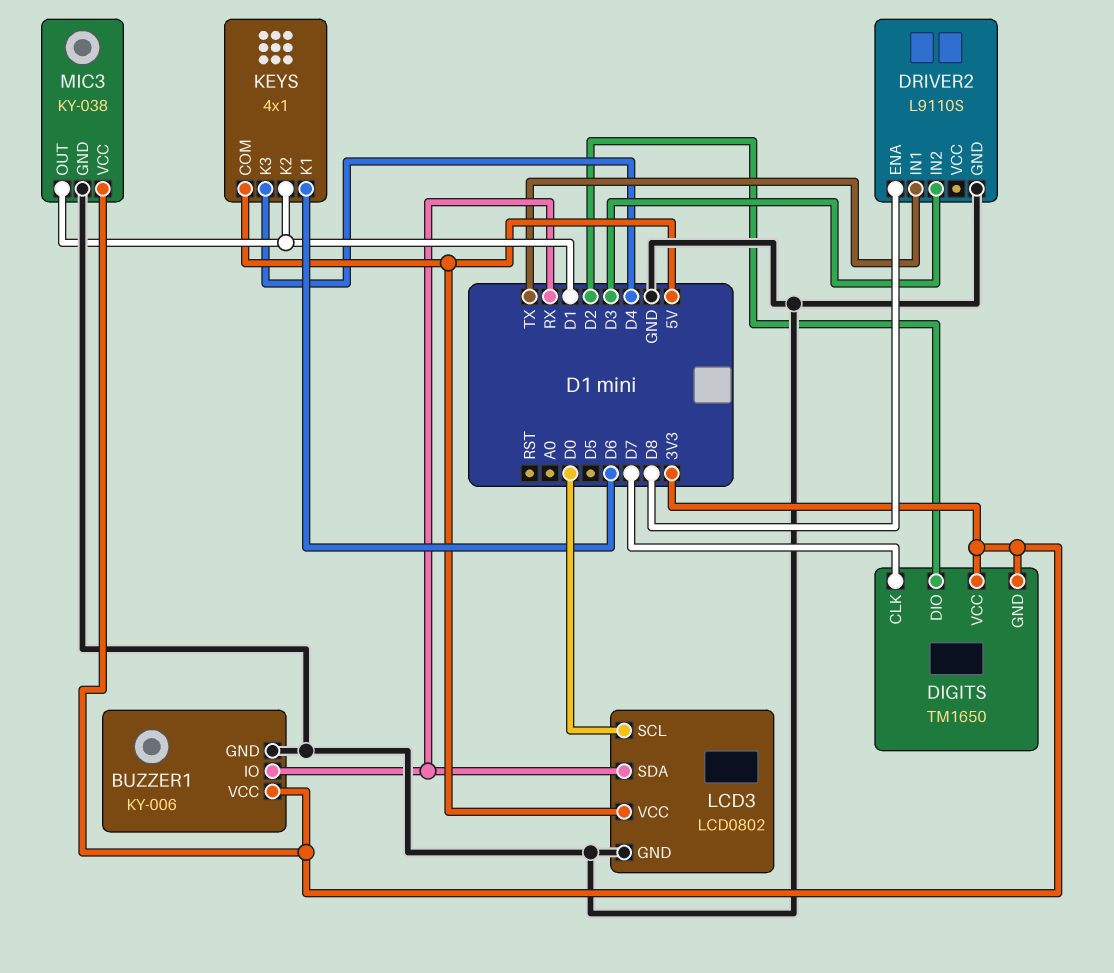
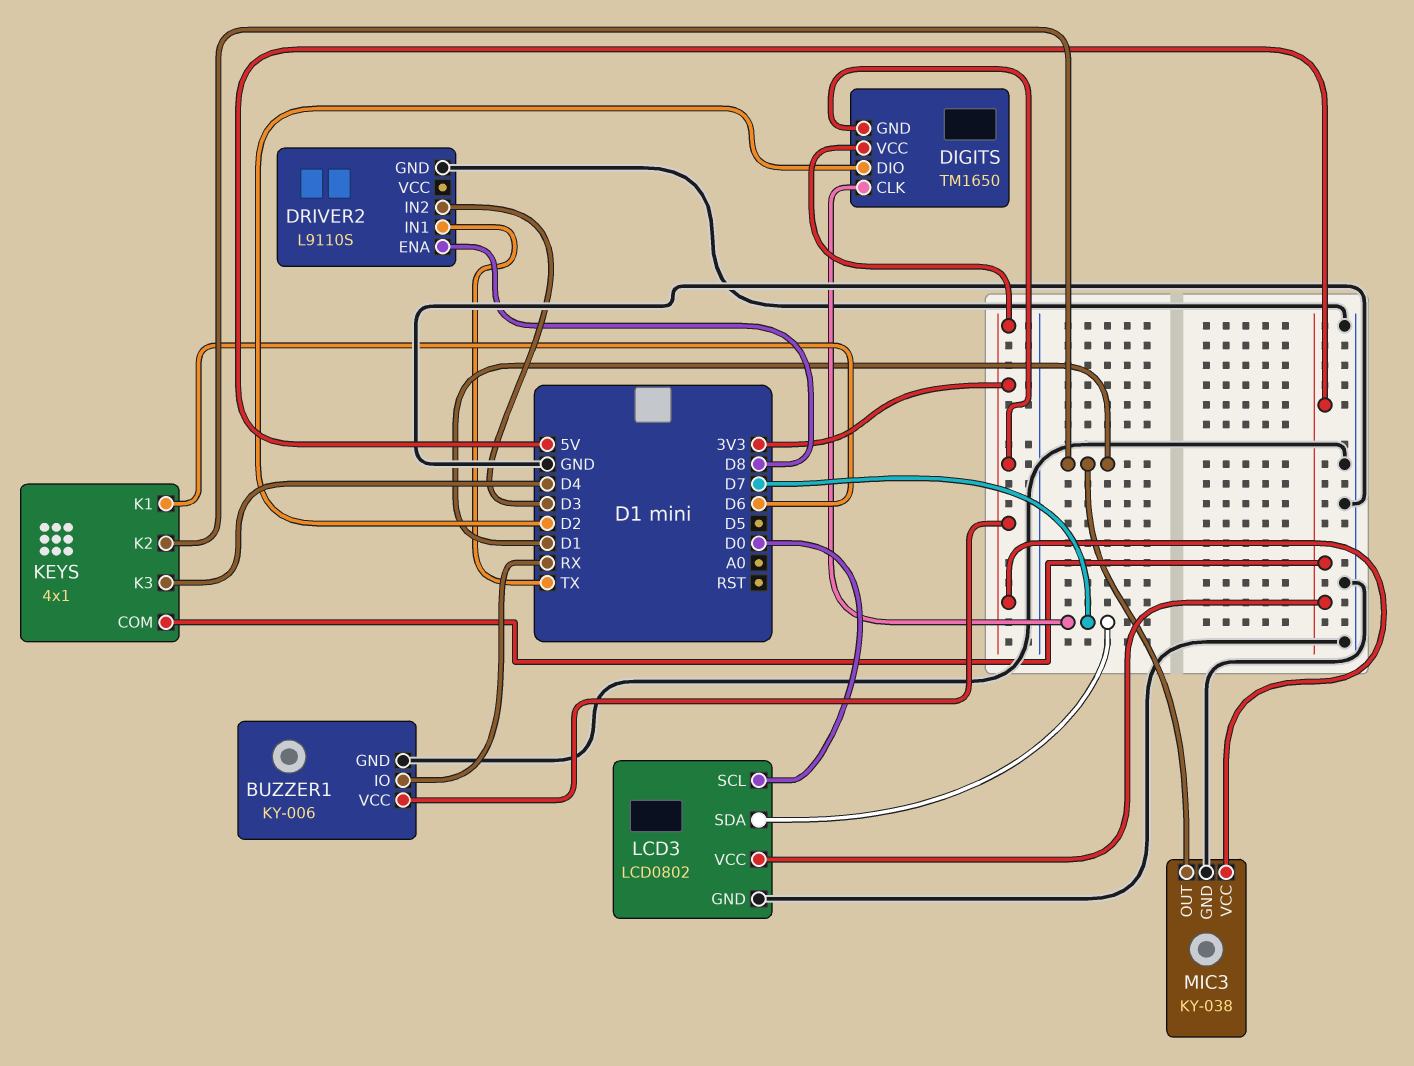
LCD3 pin SDA: RX -> D7

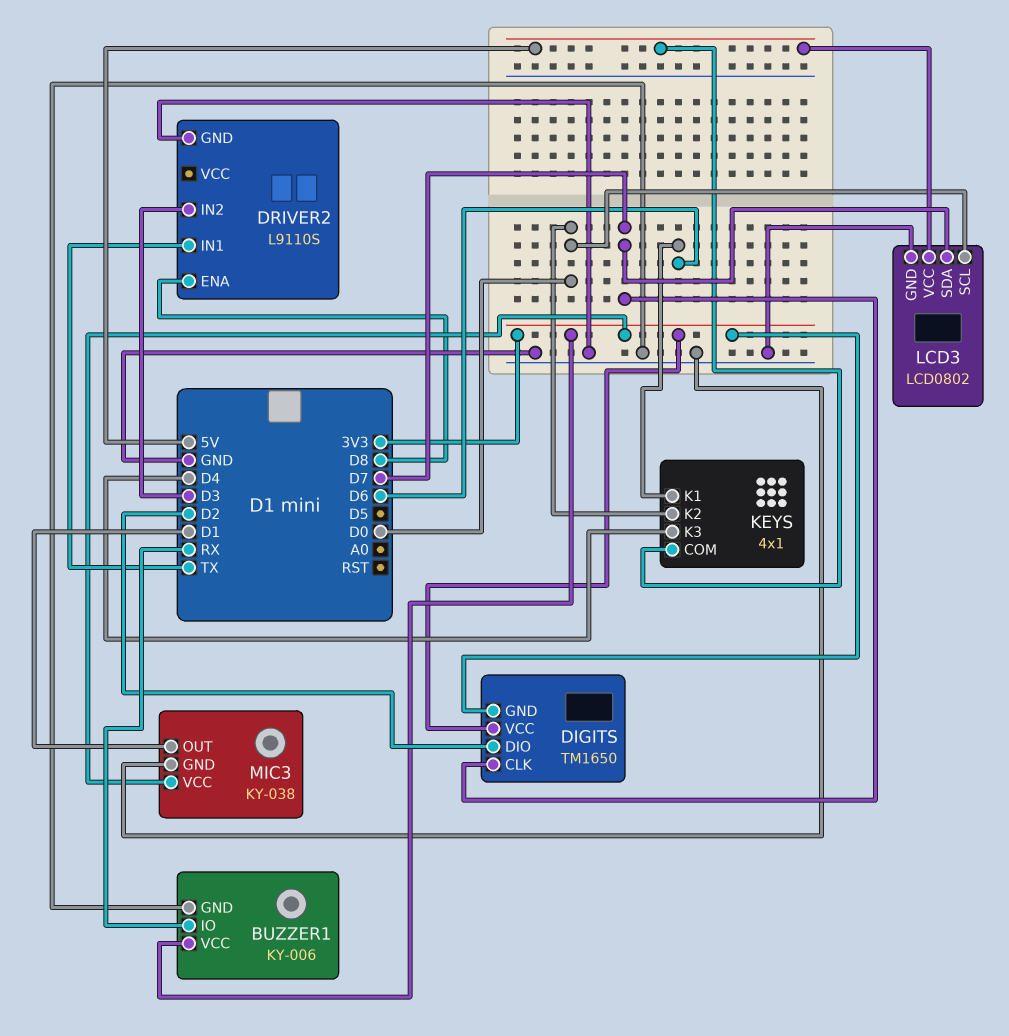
KEYS pin K2: D1 -> D0

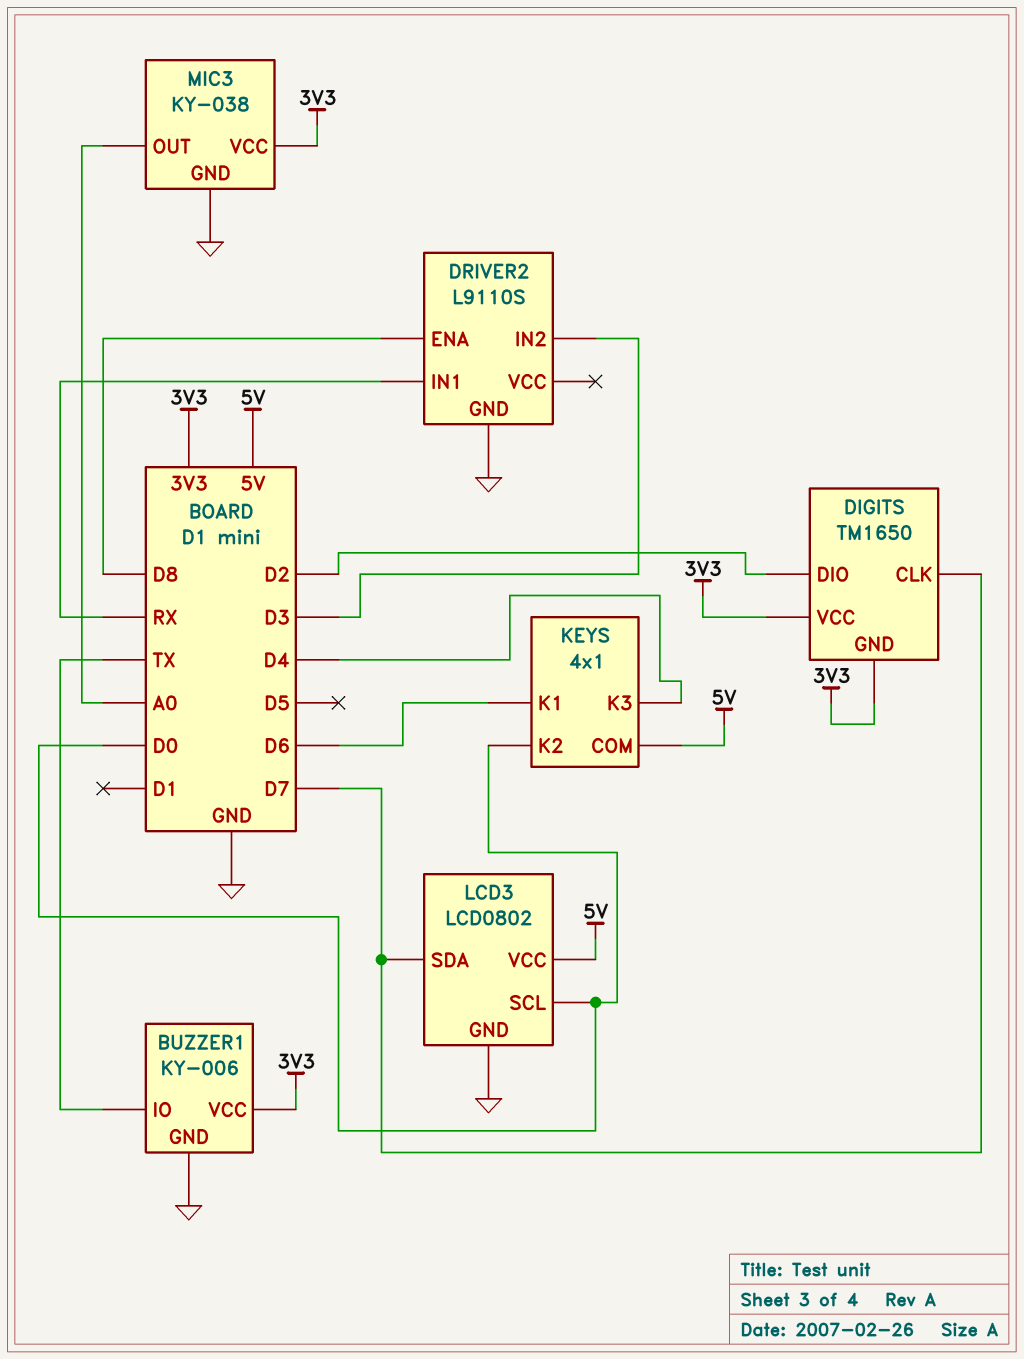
BUZZER1 pin IO: RX -> TX
DRIVER2 pin IN1: TX -> RX
MIC3 pin OUT: D1 -> A0

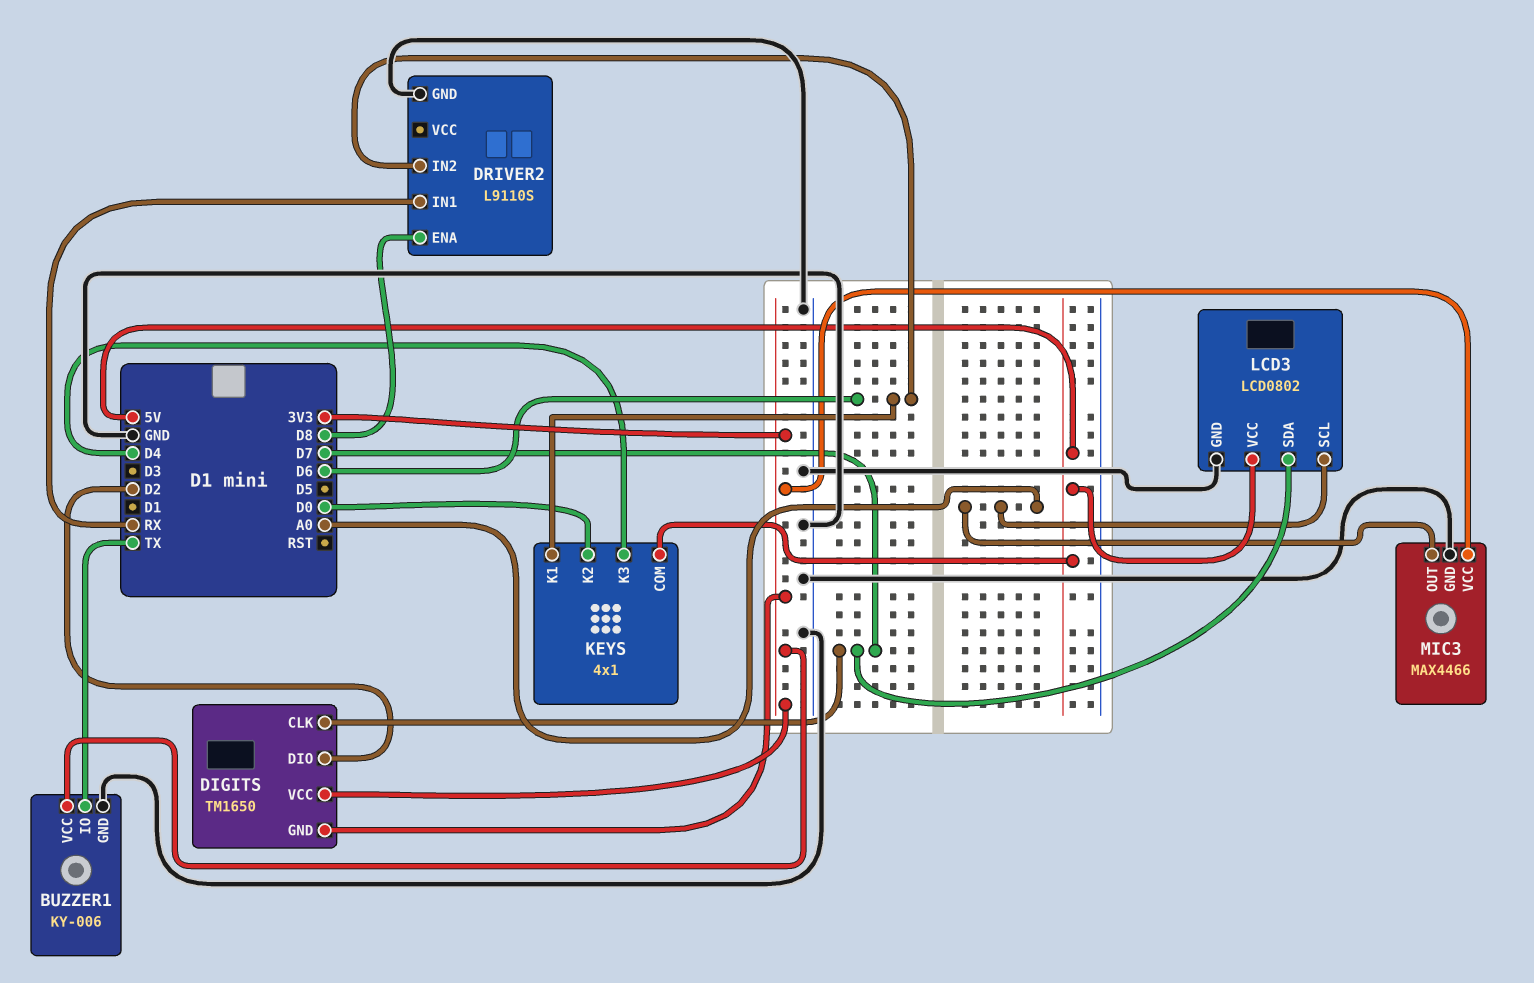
DRIVER2 pin IN2: D3 -> D6
LCD3 pin SCL: D0 -> A0
MIC3: KY-038 -> MAX4466

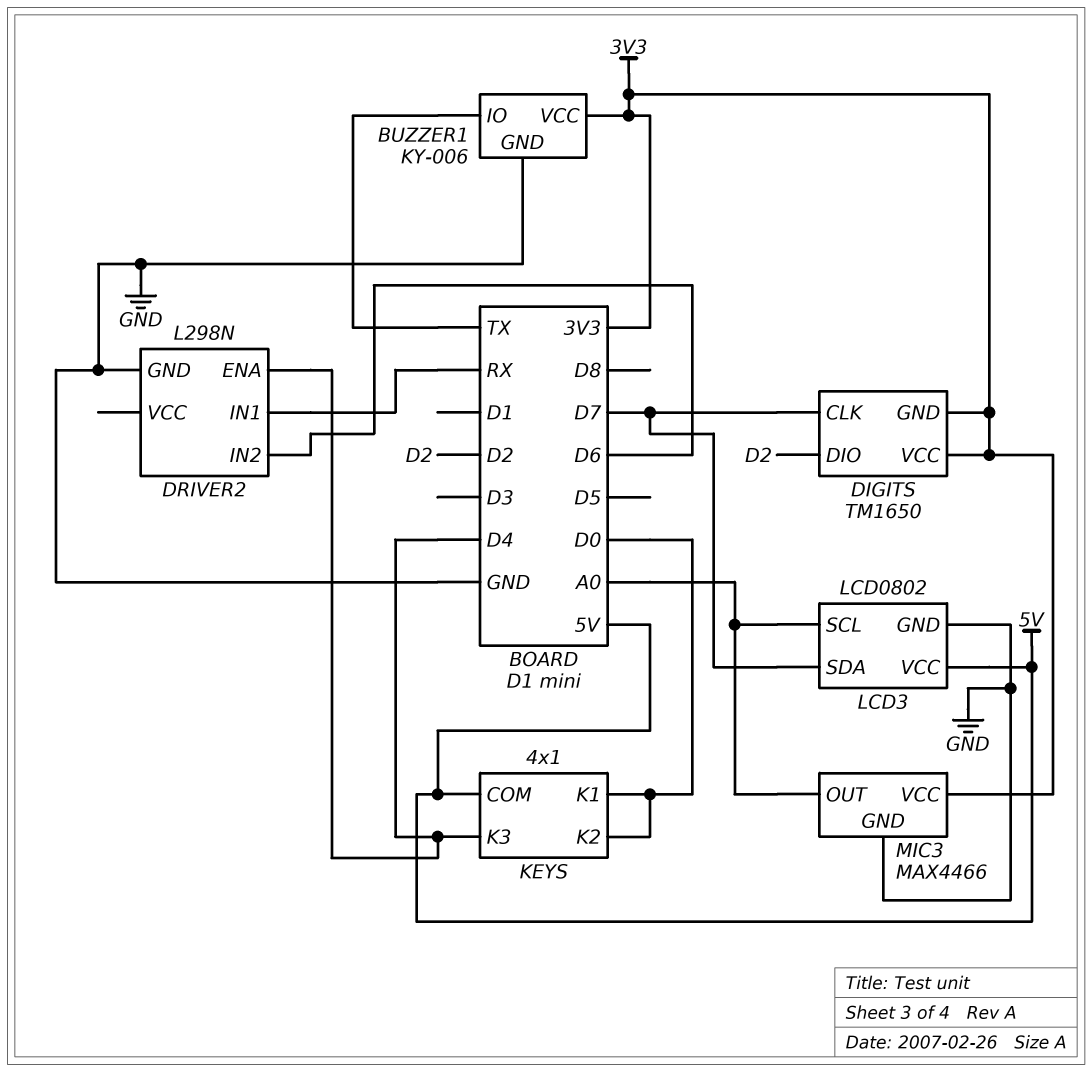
DRIVER2: L9110S -> L298N
DRIVER2 pin ENA: D8 -> D4
KEYS pin K1: D6 -> D0

